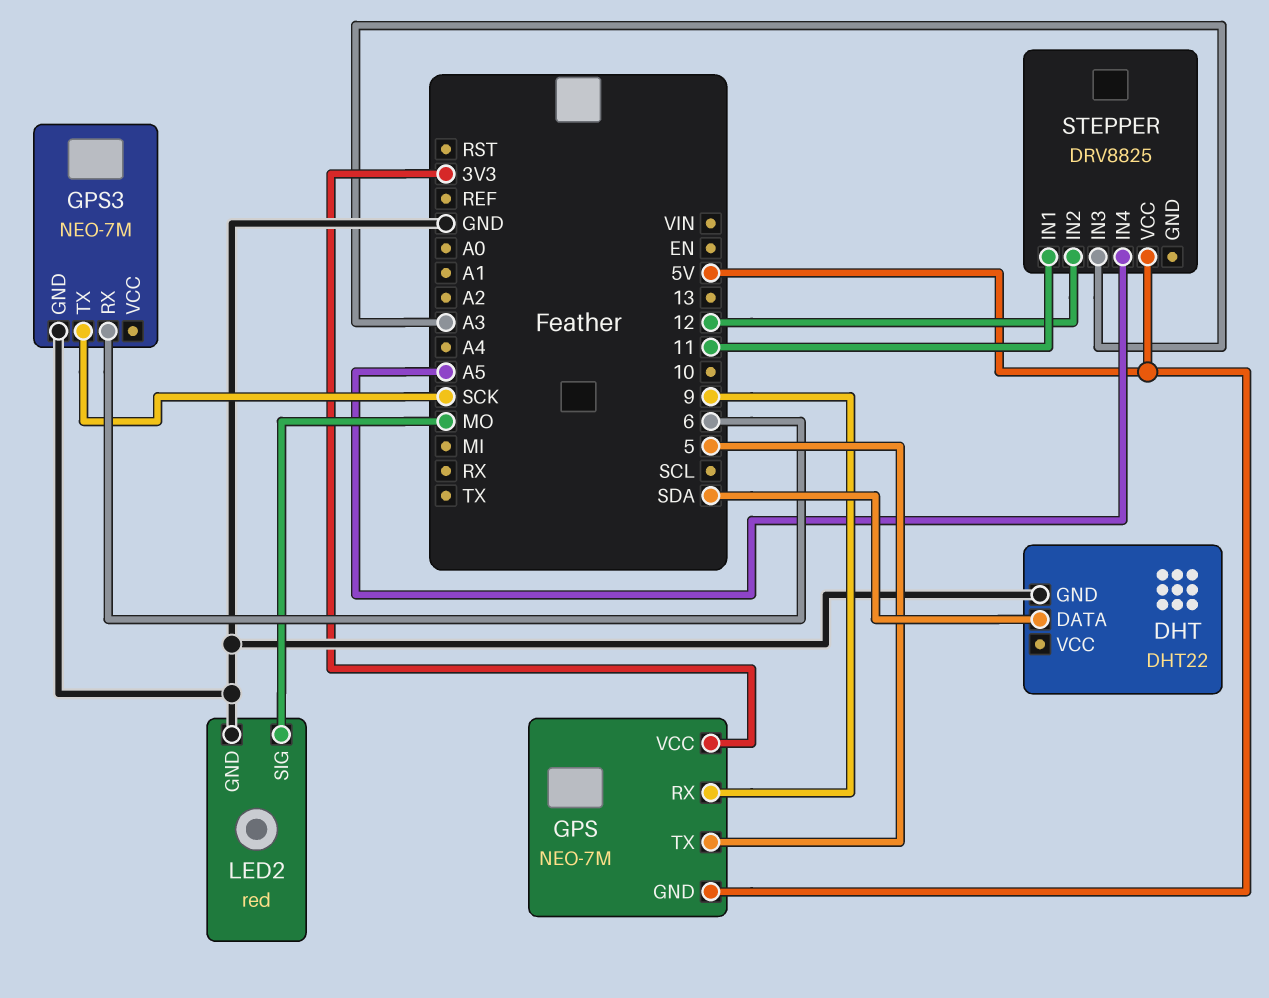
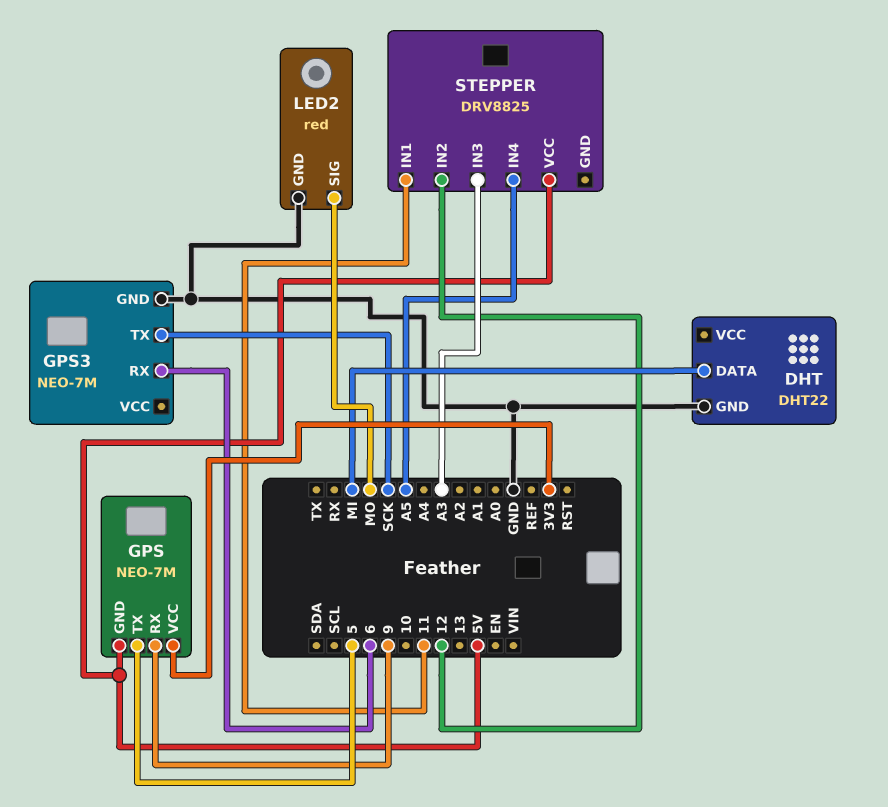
DHT pin DATA: SDA -> MI

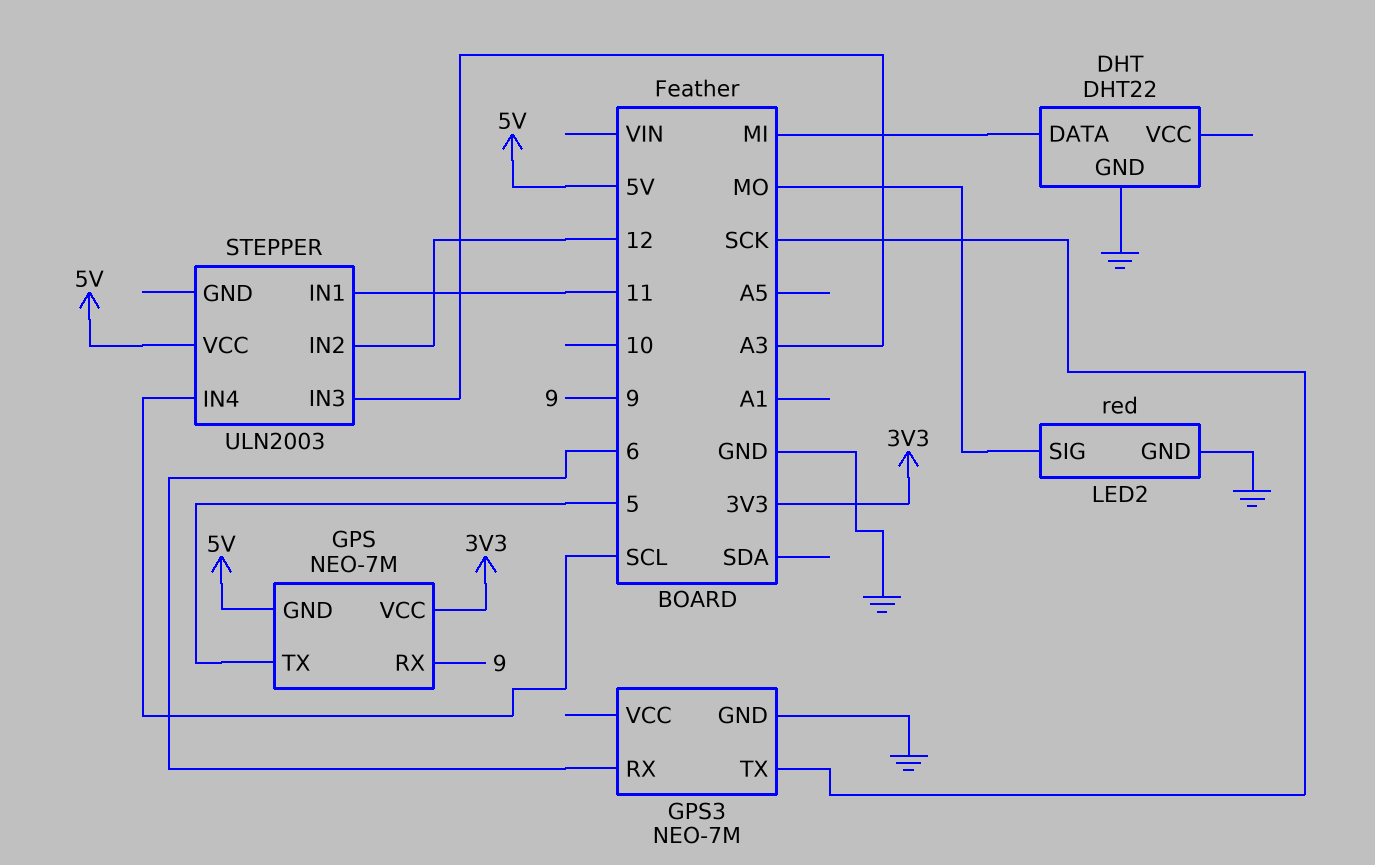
STEPPER: DRV8825 -> ULN2003
STEPPER pin IN4: A5 -> SCL

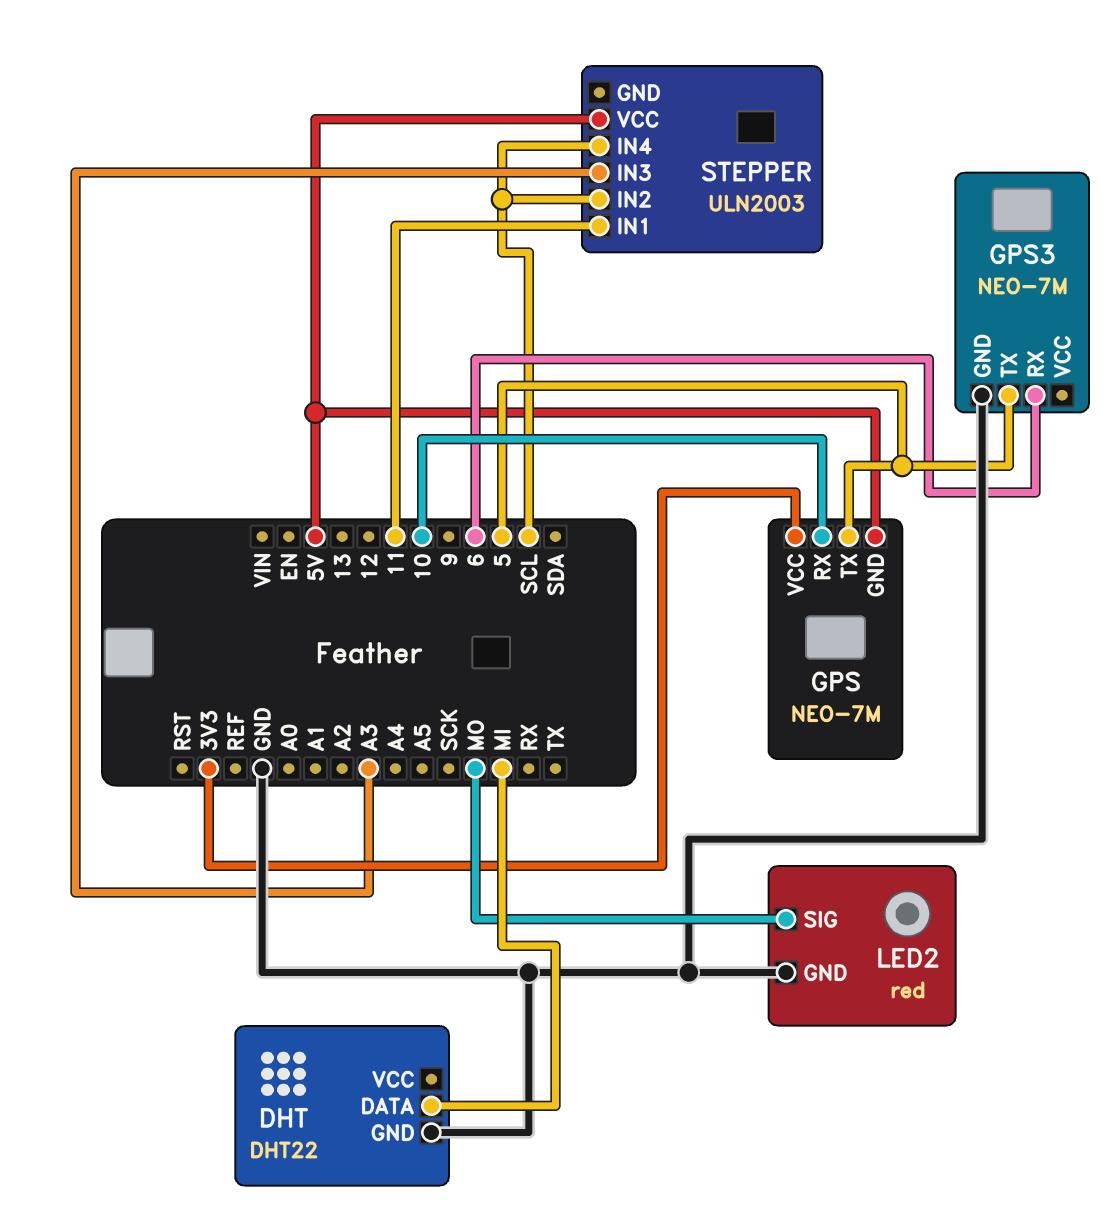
GPS pin RX: 9 -> 10
GPS3 pin TX: SCK -> 5
STEPPER pin IN2: 12 -> SCL

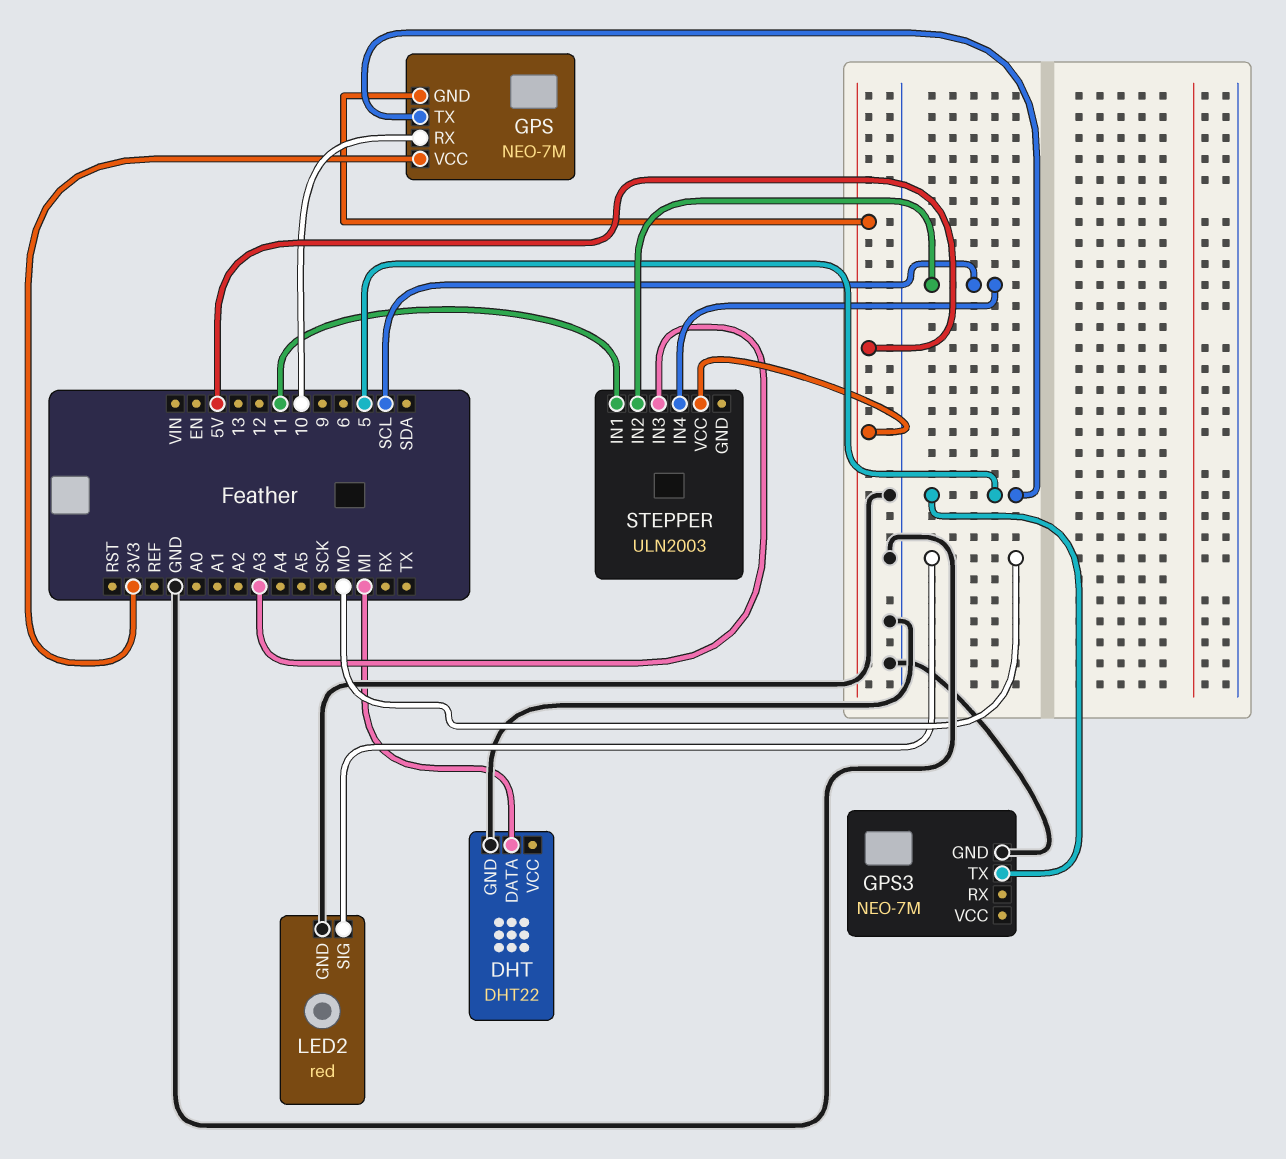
GPS3 pin RX: 6 -> none

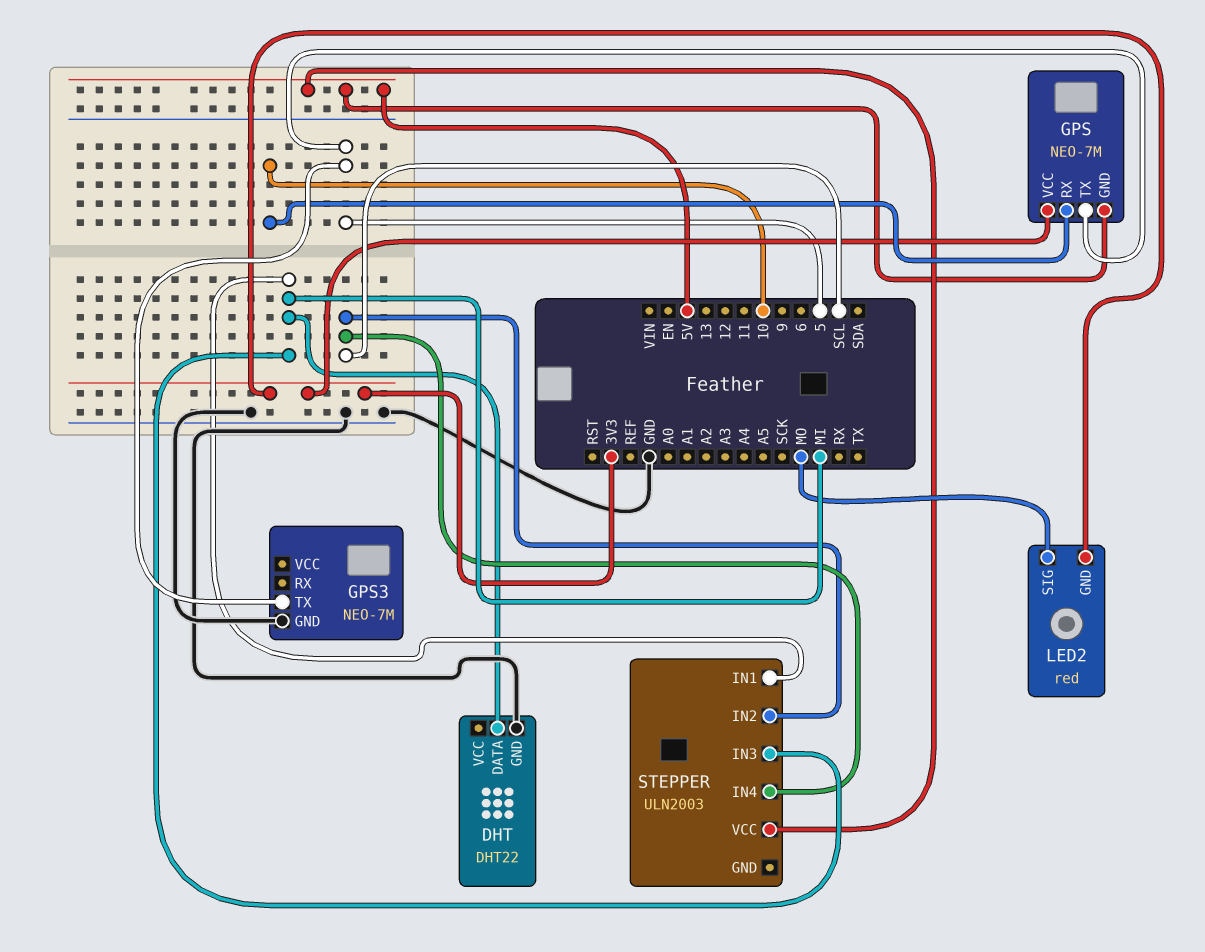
LED2 pin GND: GND -> 3V3
STEPPER pin IN1: 11 -> MI
STEPPER pin IN3: A3 -> MI

